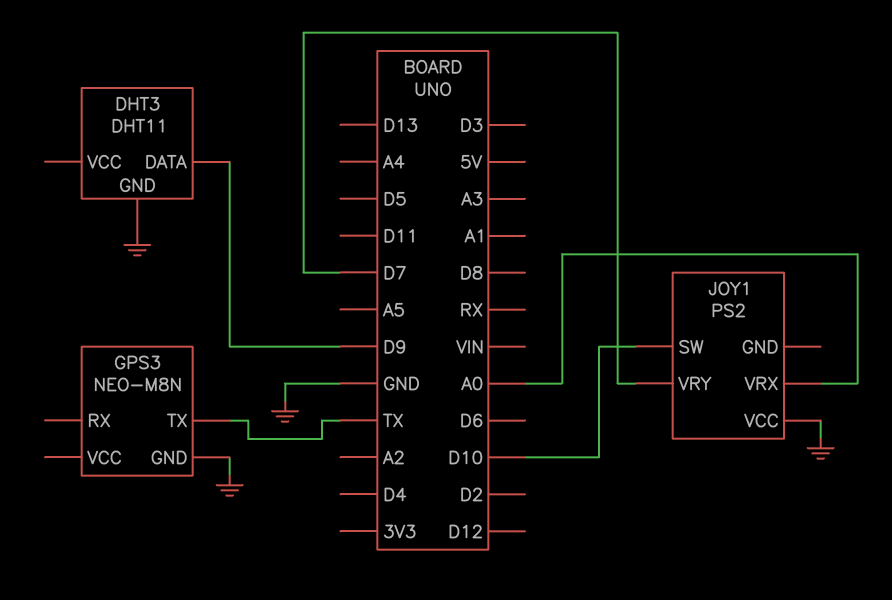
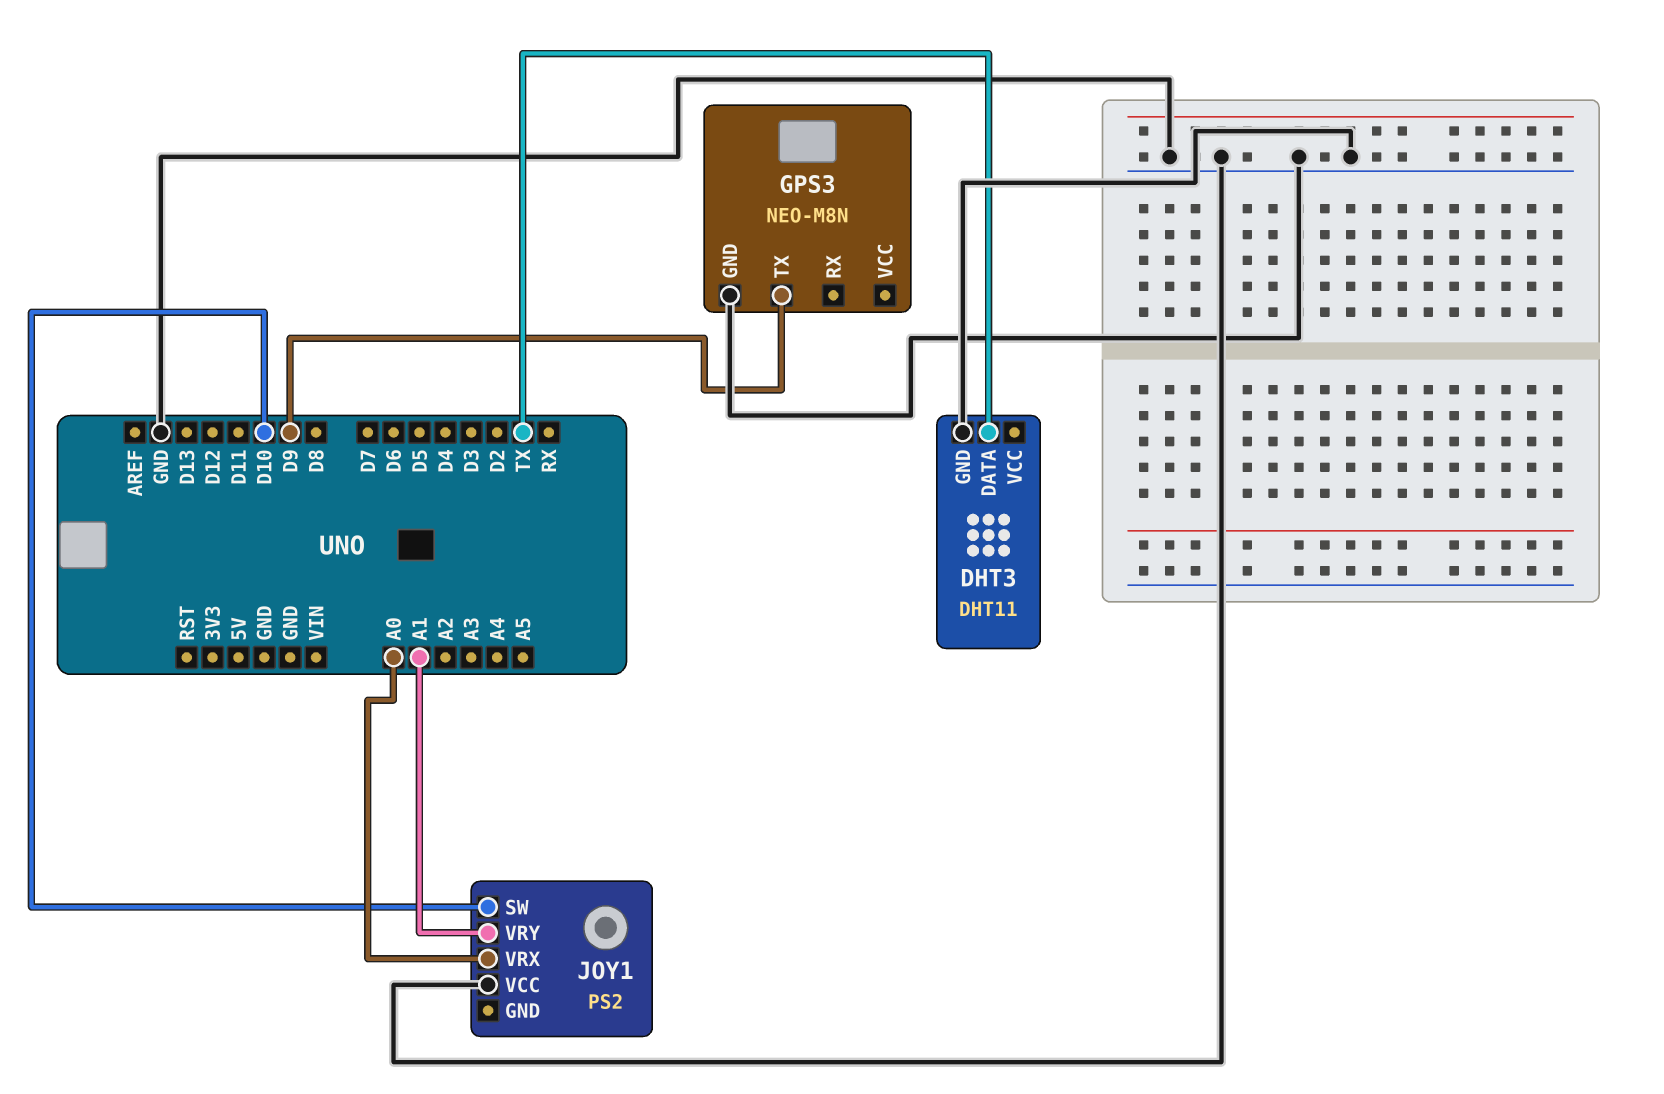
DHT3 pin DATA: D9 -> TX
GPS3 pin TX: TX -> D9
JOY1 pin VRY: D7 -> A1

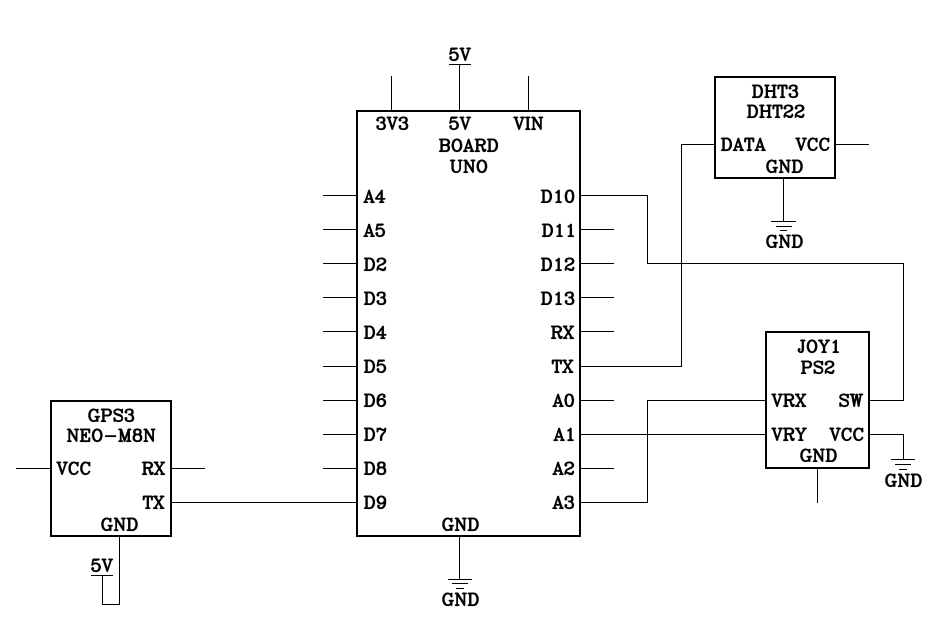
DHT3: DHT11 -> DHT22
GPS3 pin GND: GND -> 5V
JOY1 pin VRX: A0 -> A3

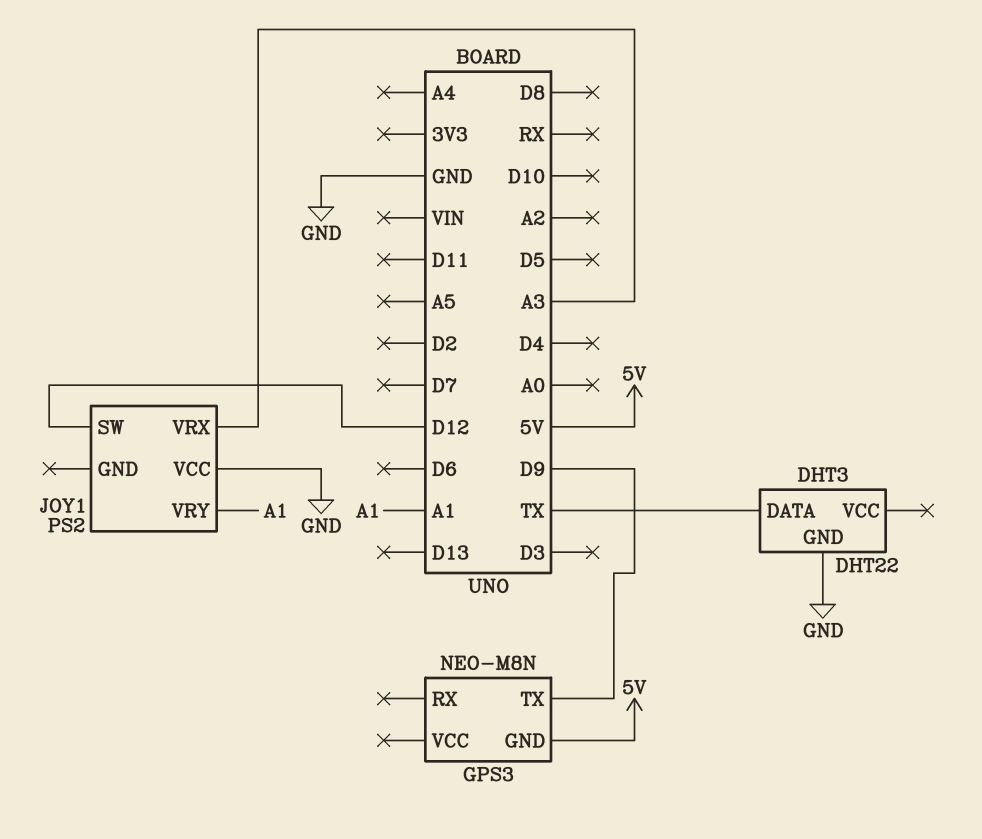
JOY1 pin SW: D10 -> D12

